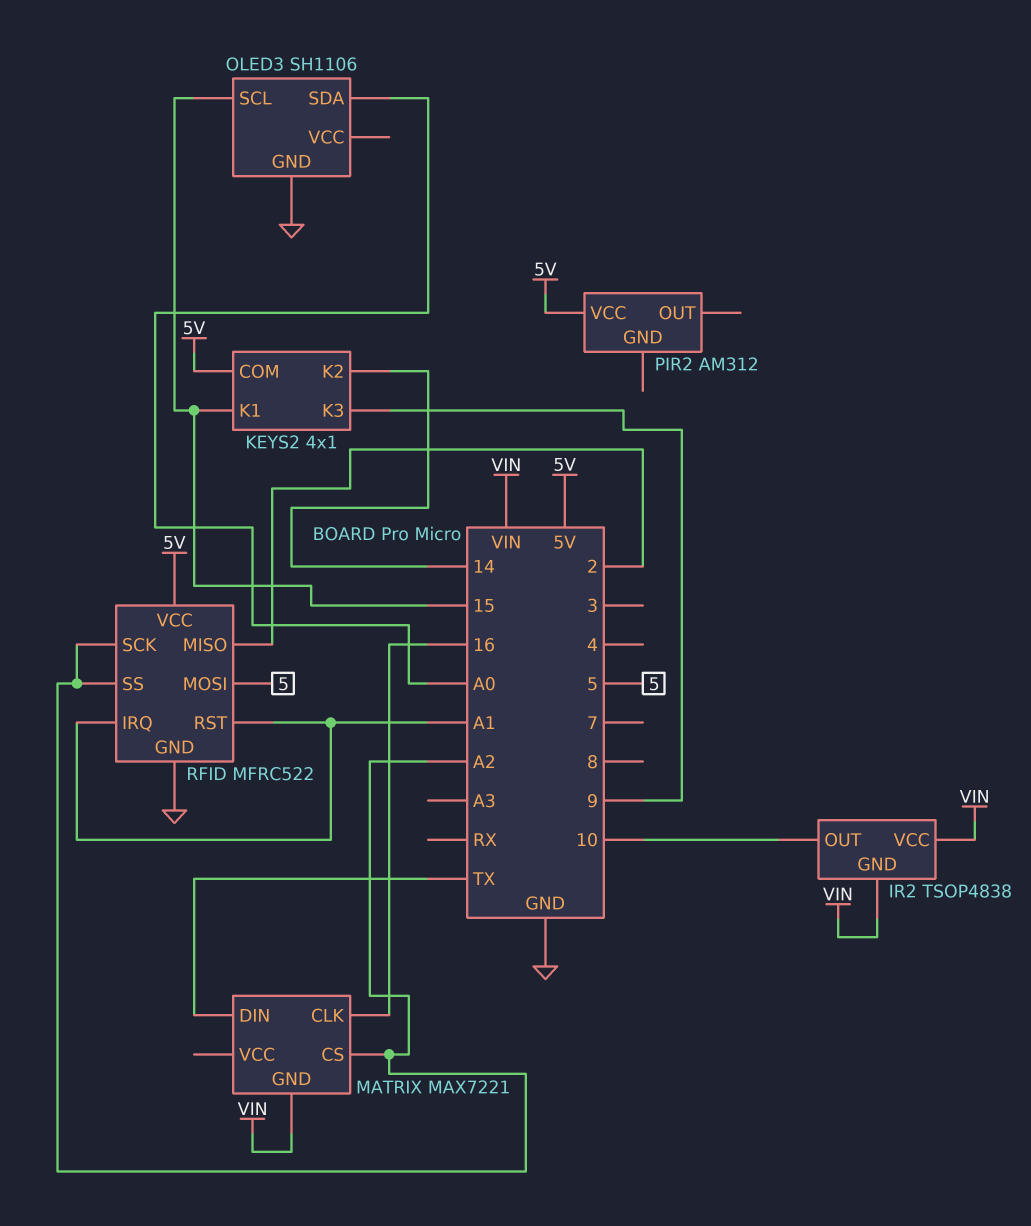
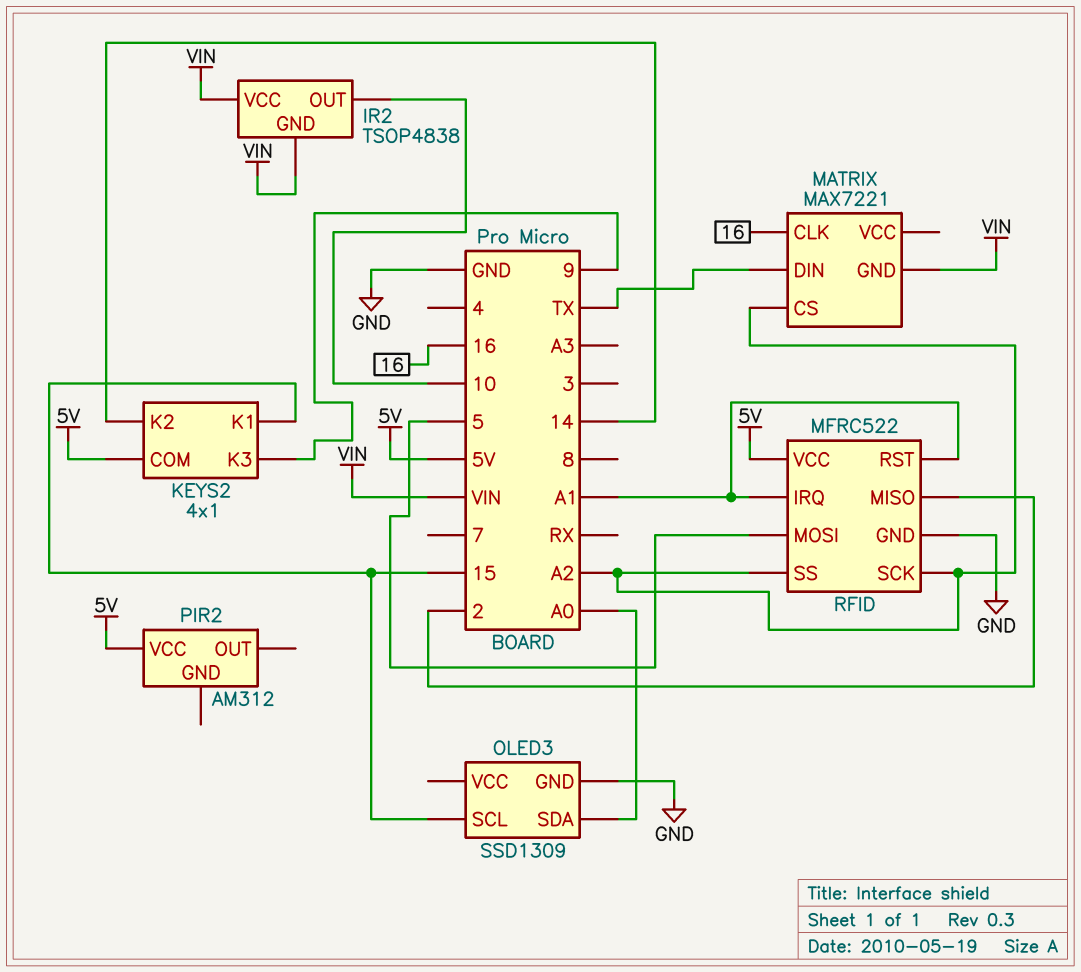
OLED3: SH1106 -> SSD1309

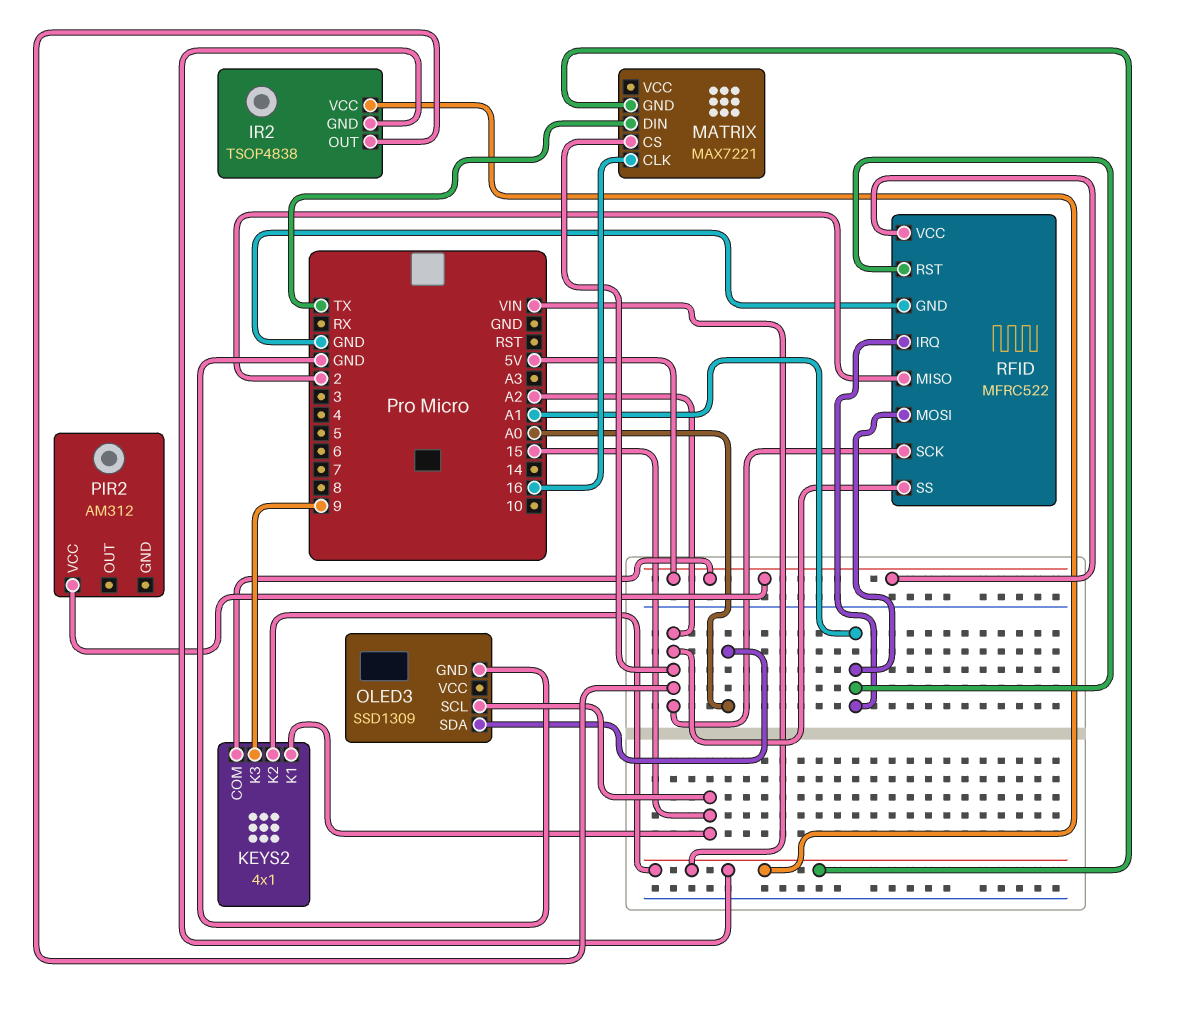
IR2 pin OUT: 10 -> A2
KEYS2 pin K2: 14 -> VIN
RFID pin MOSI: 5 -> A1

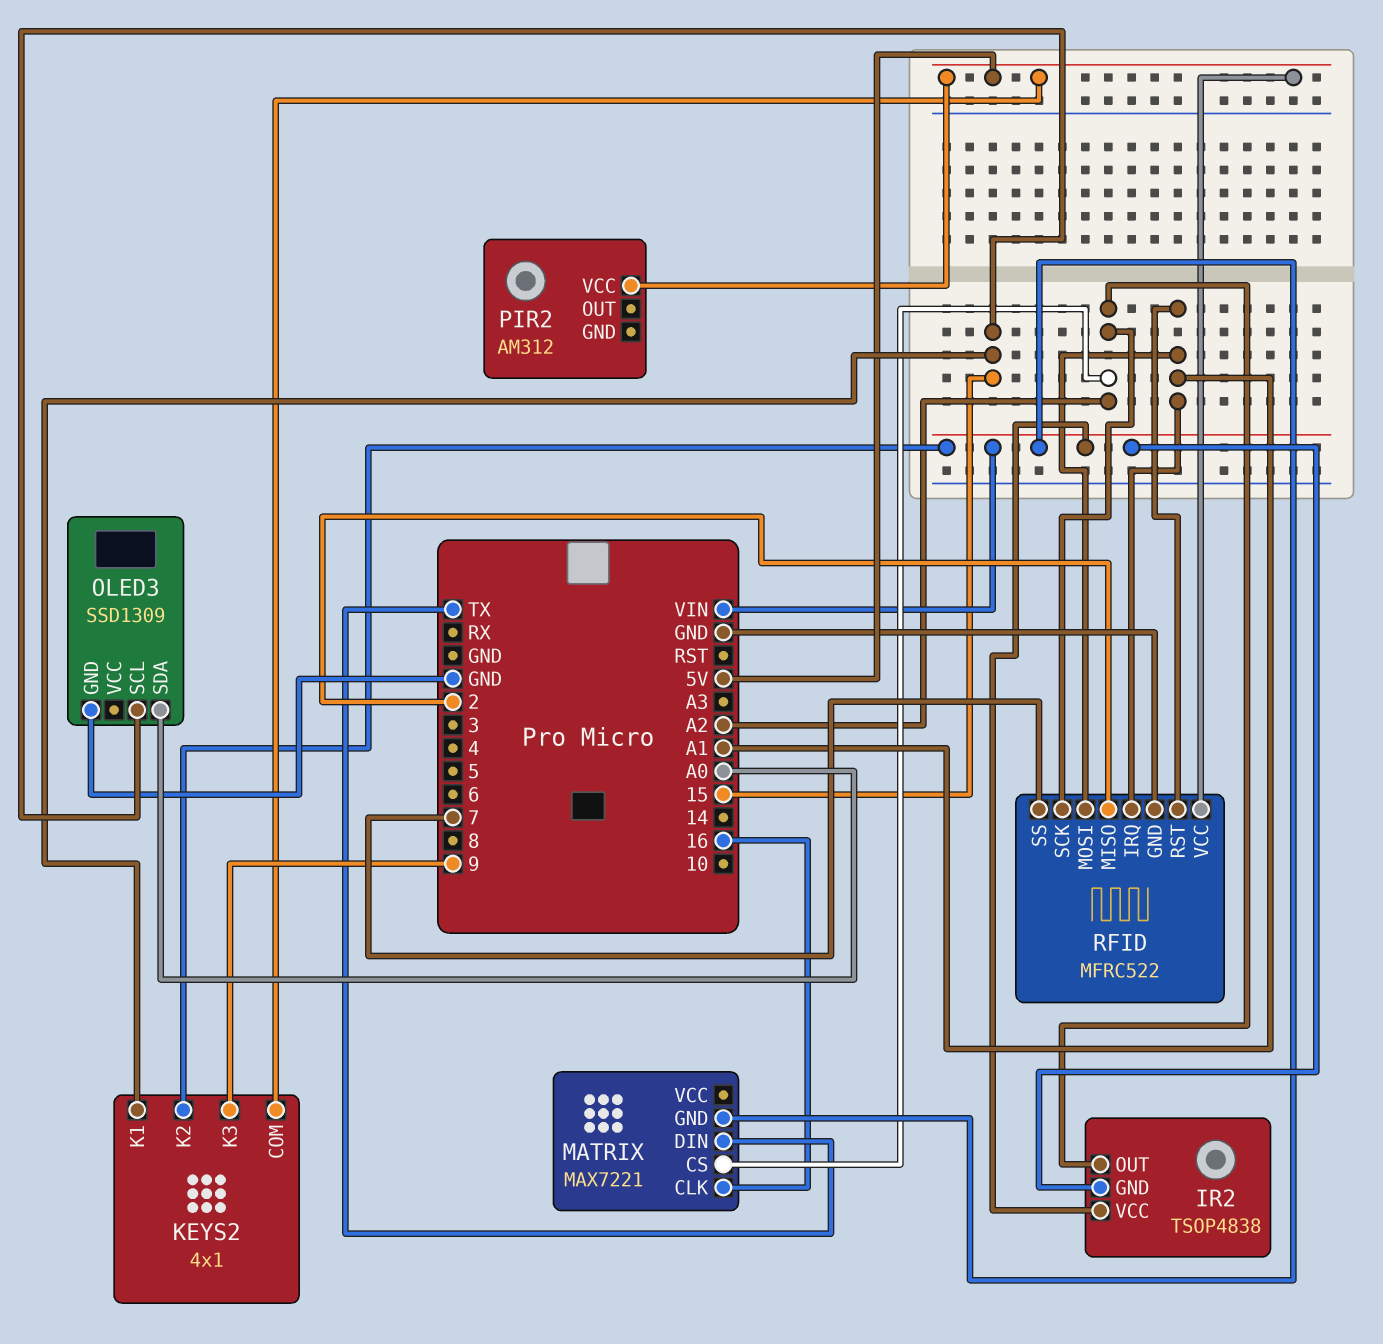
RFID pin SS: A2 -> 7

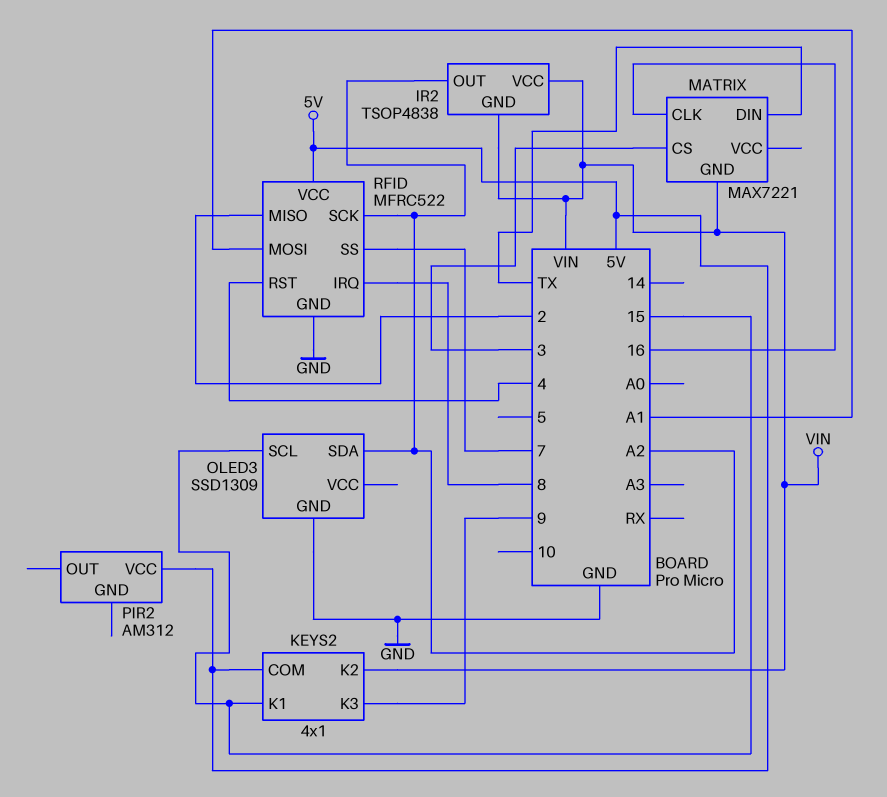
MATRIX pin CS: A2 -> 3
OLED3 pin SDA: A0 -> A2
RFID pin IRQ: A1 -> 8
RFID pin RST: A1 -> 4

